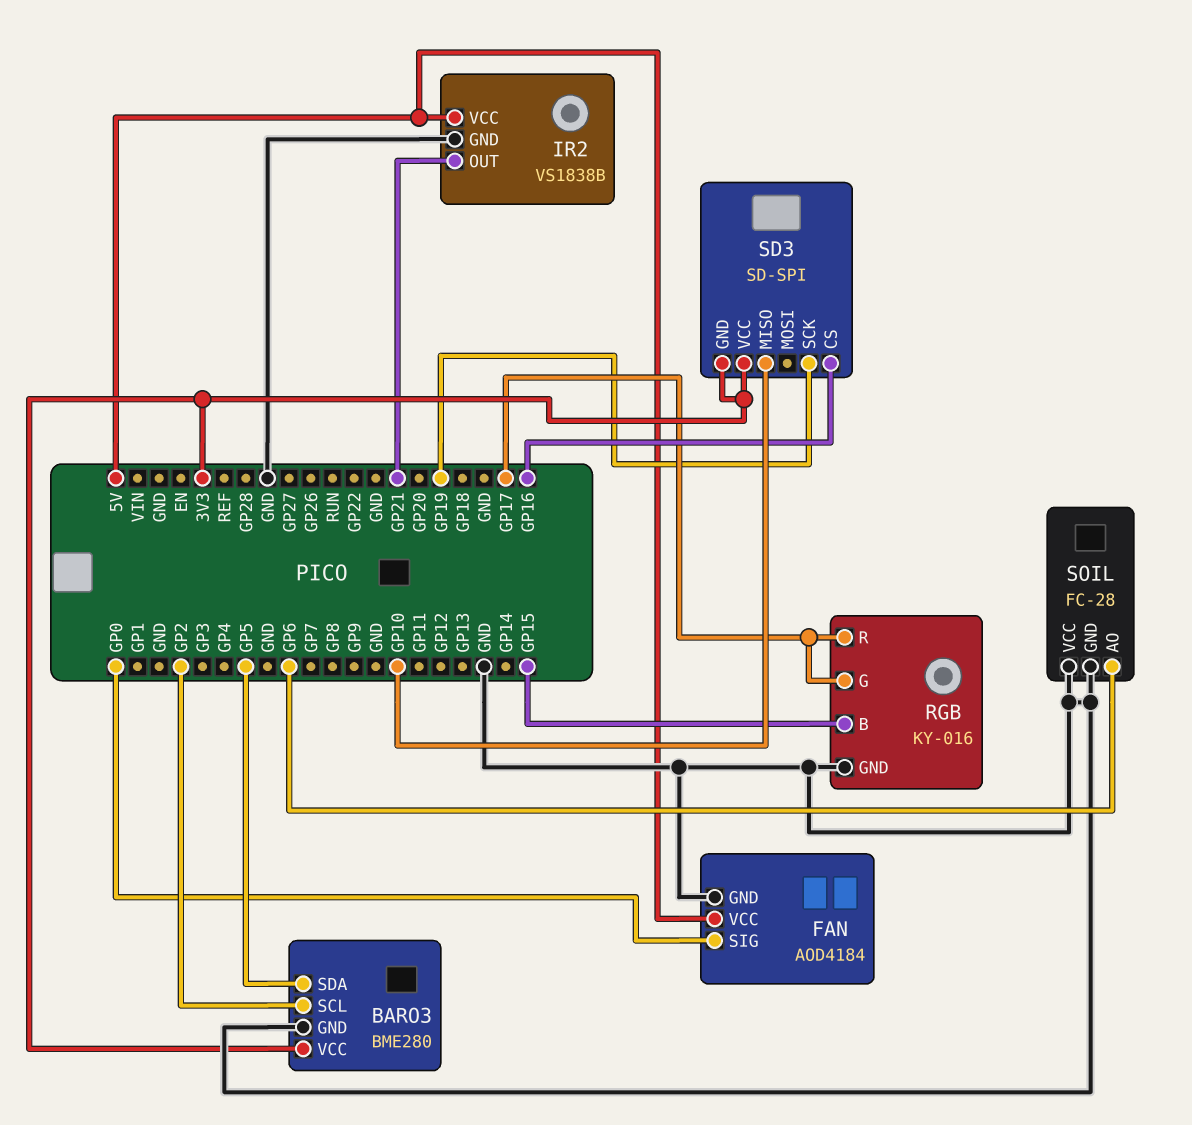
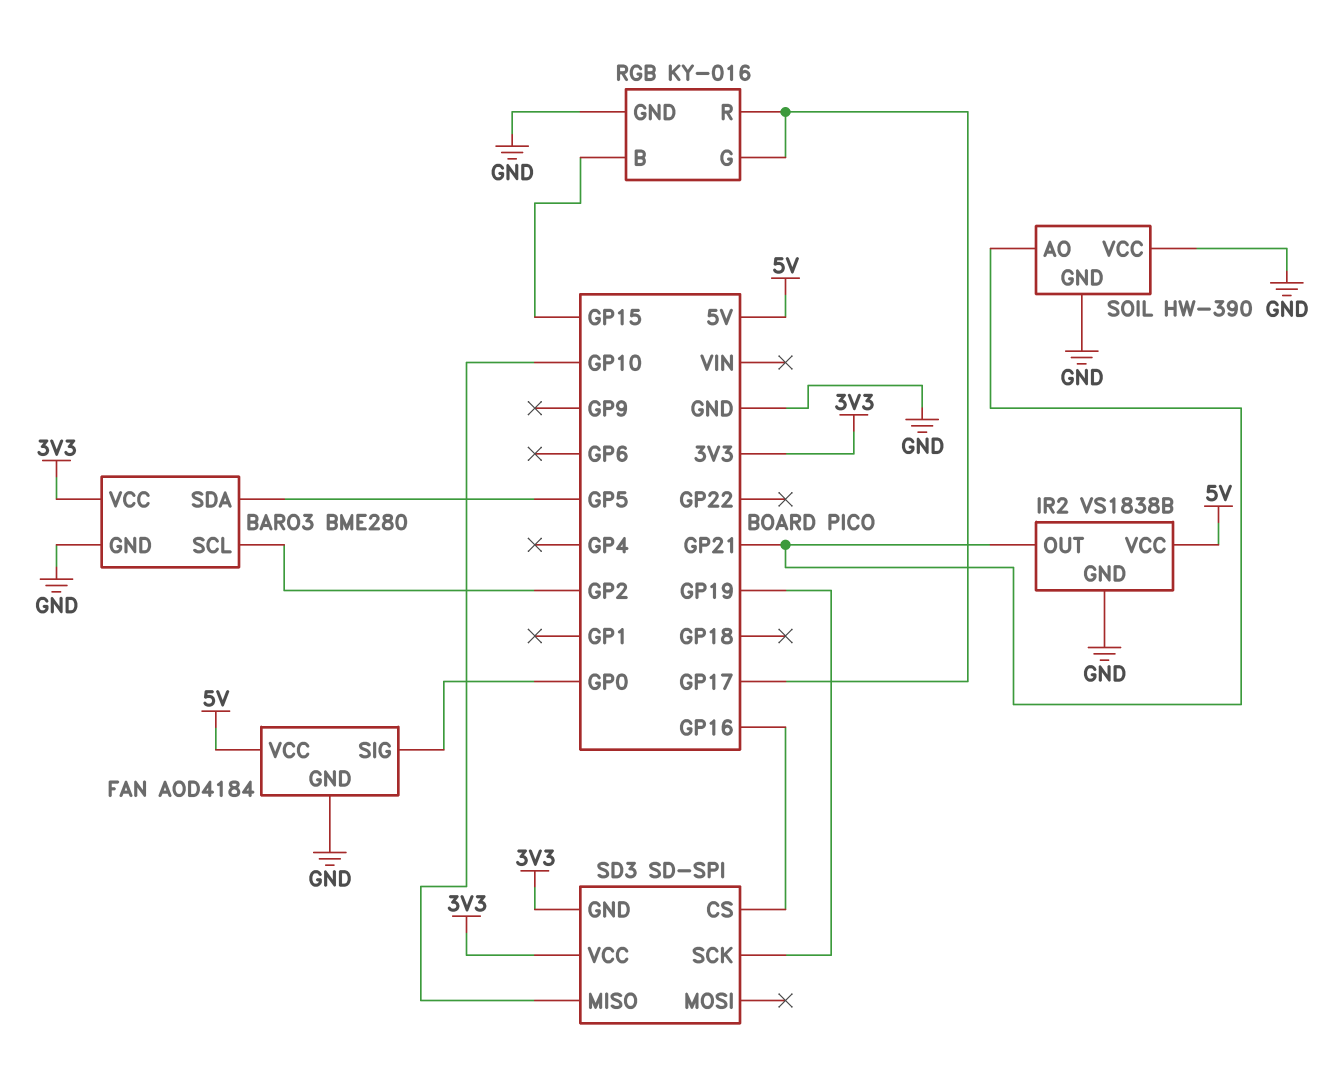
SOIL: FC-28 -> HW-390
SOIL pin AO: GP6 -> GP21

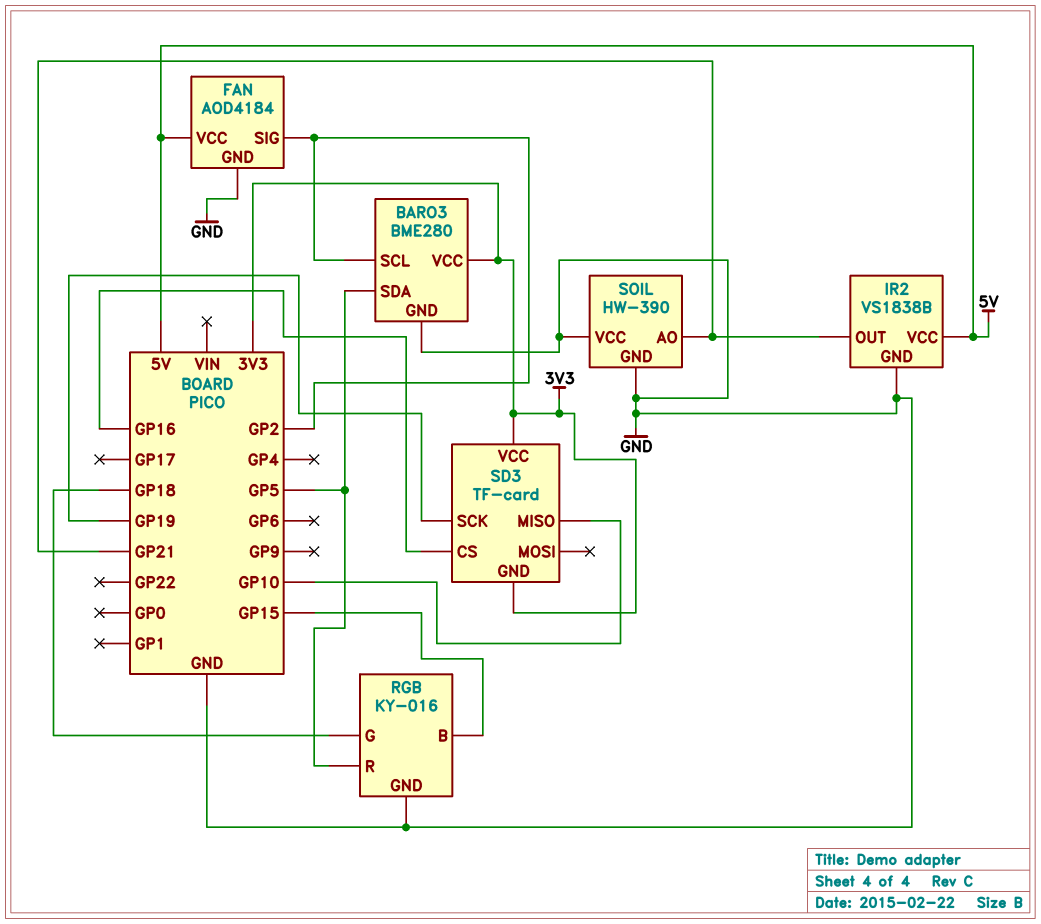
FAN pin SIG: GP0 -> GP2
RGB pin G: GP17 -> GP18
RGB pin R: GP17 -> GP5
SD3: SD-SPI -> TF-card

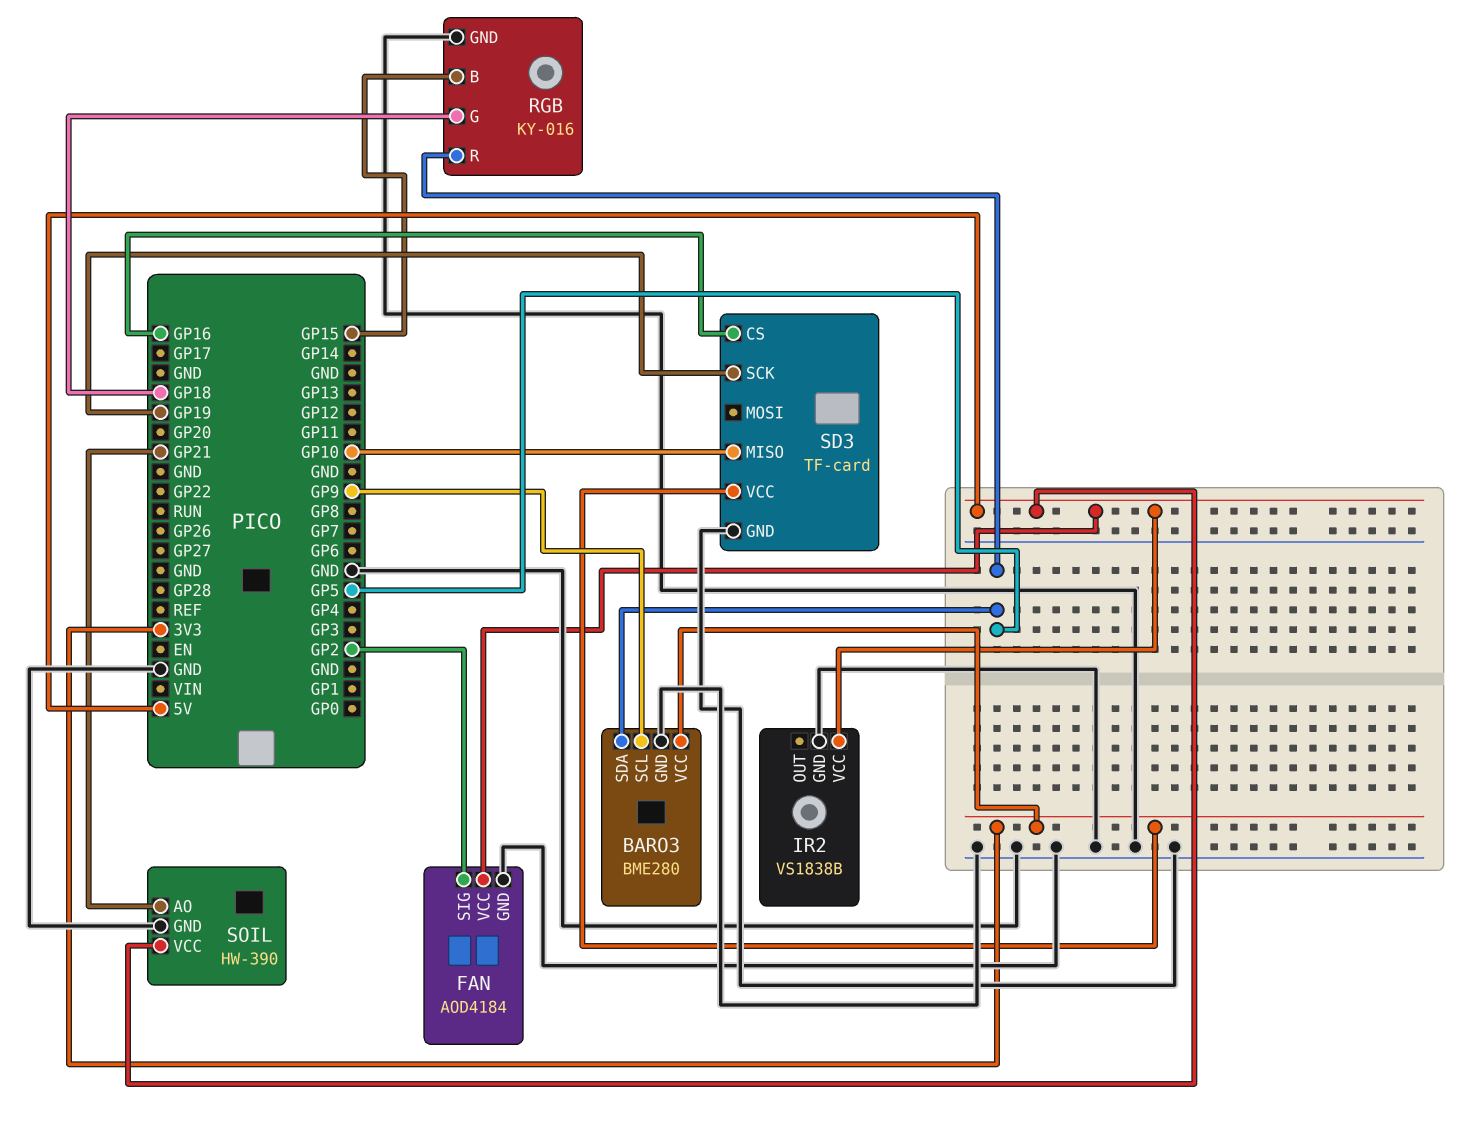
BARO3 pin SCL: GP2 -> GP9
IR2 pin OUT: GP21 -> none
SD3 pin GND: 3V3 -> GND
SOIL pin VCC: GND -> 5V

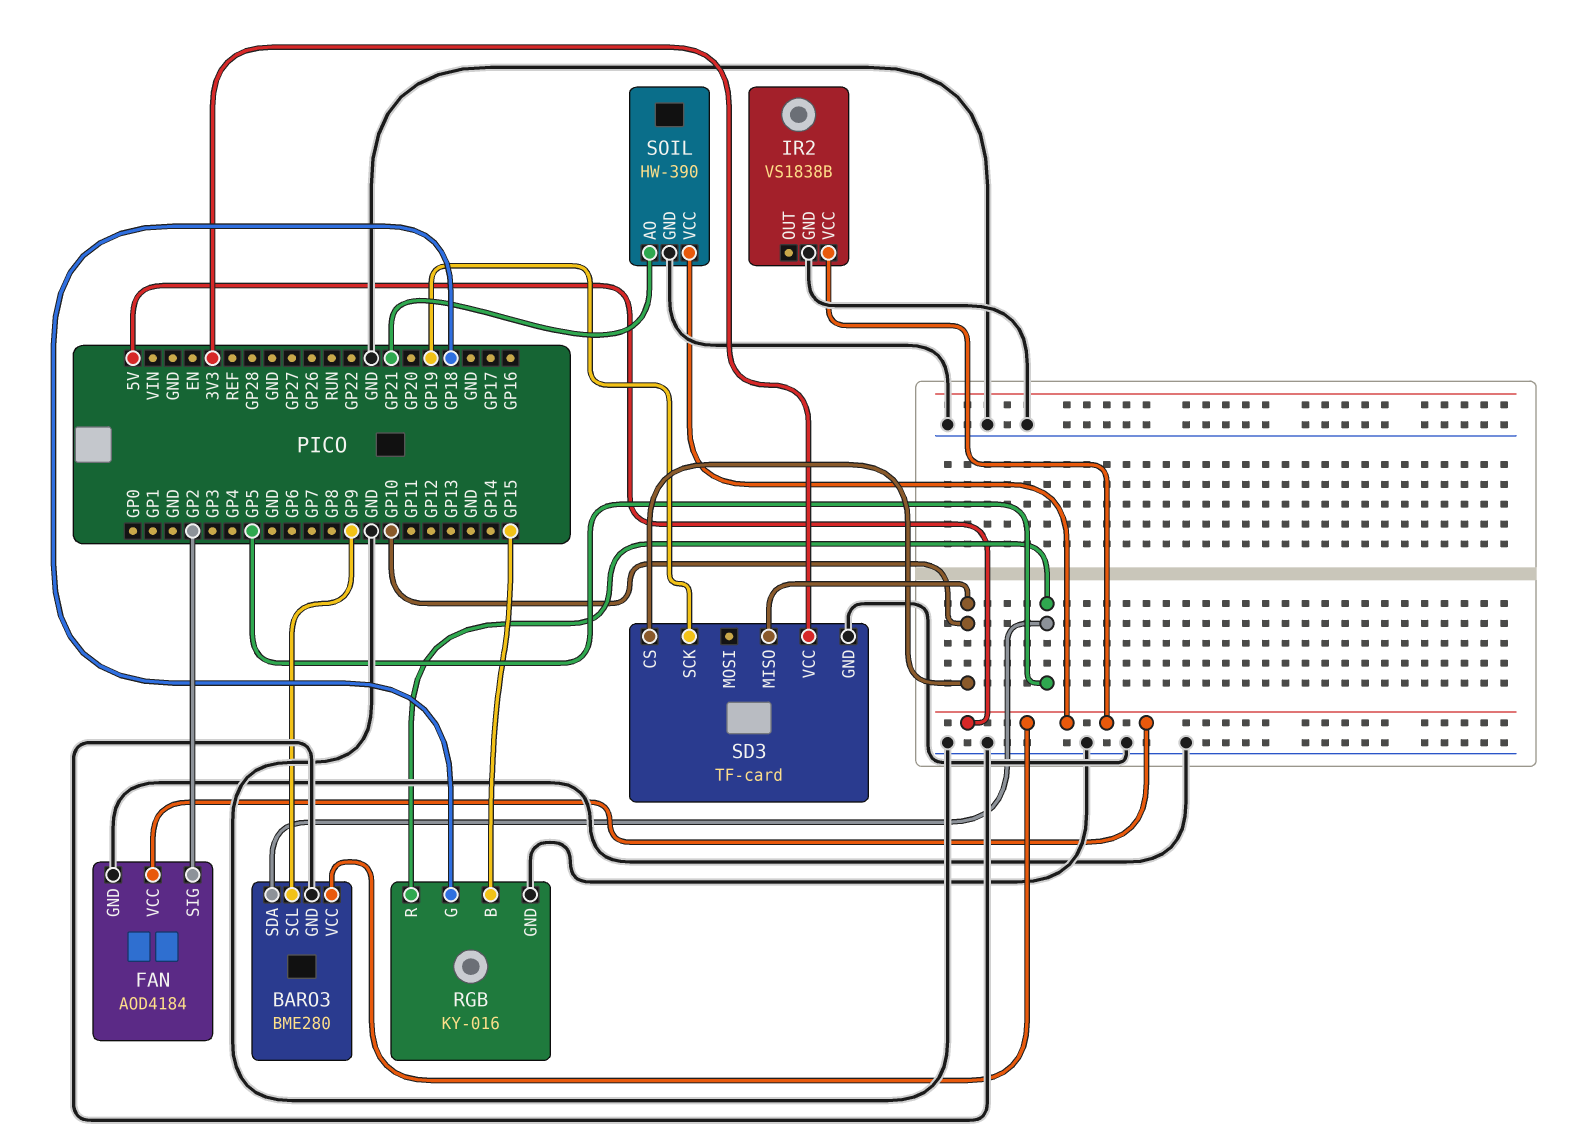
BARO3 pin VCC: 3V3 -> 5V
SD3 pin CS: GP16 -> GP10

